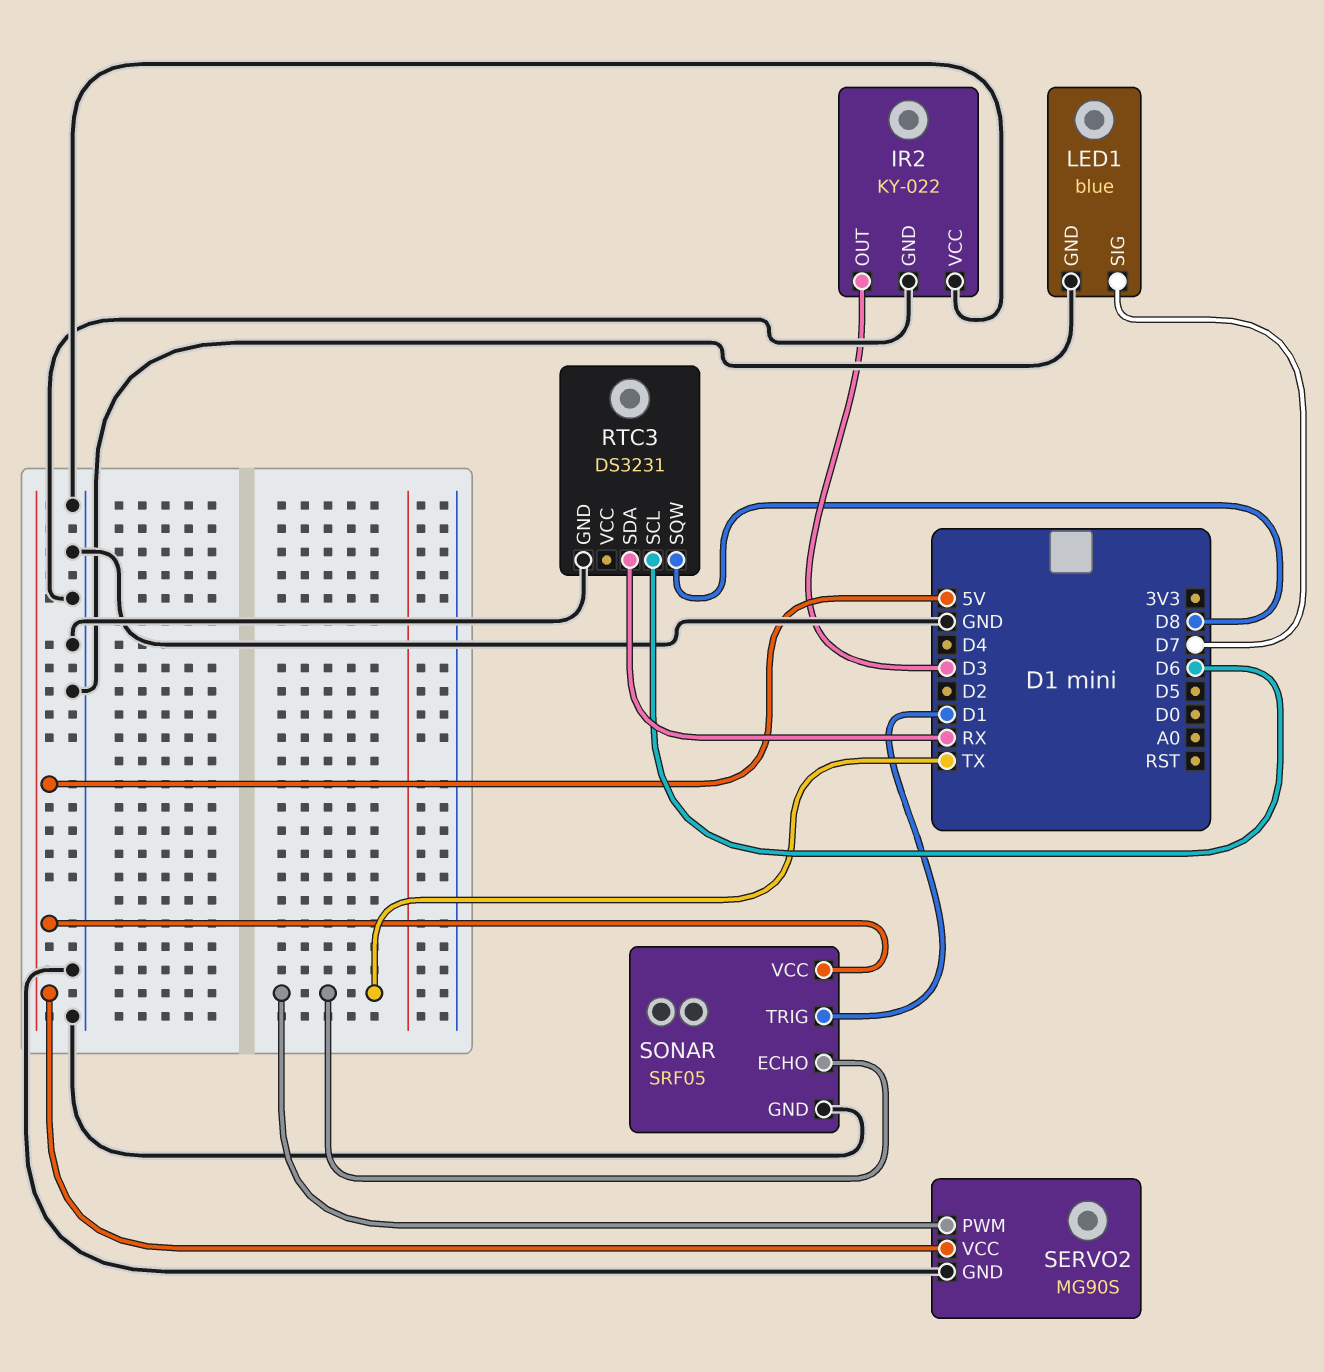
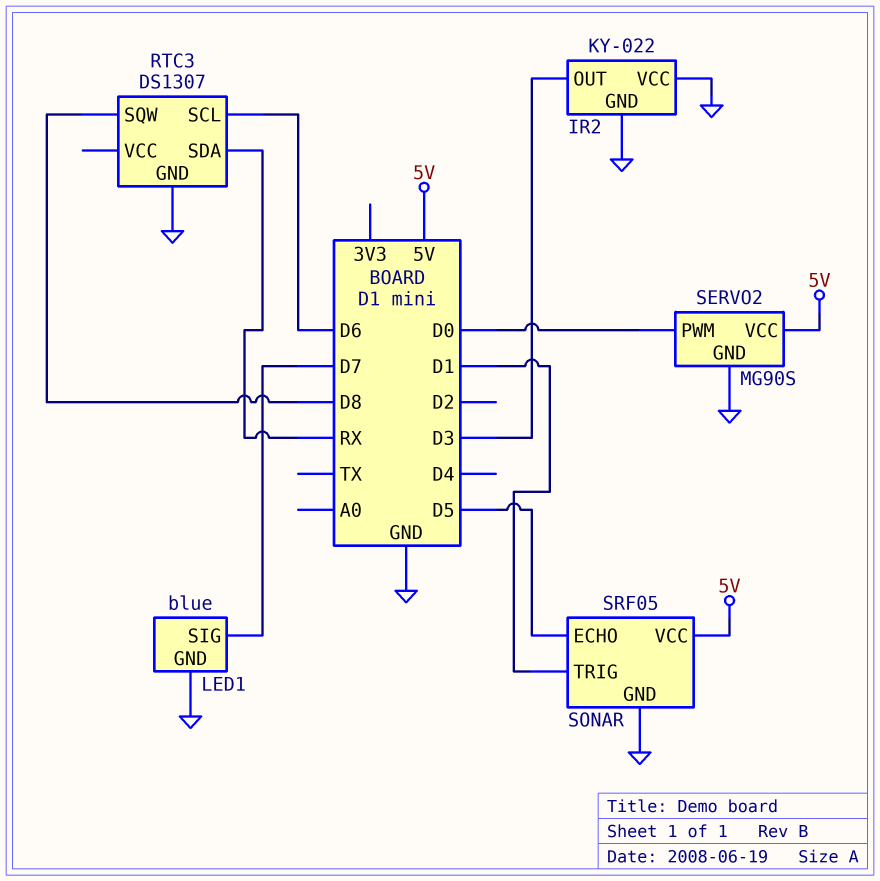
RTC3: DS3231 -> DS1307
SERVO2 pin PWM: TX -> D0
SONAR pin ECHO: TX -> D5

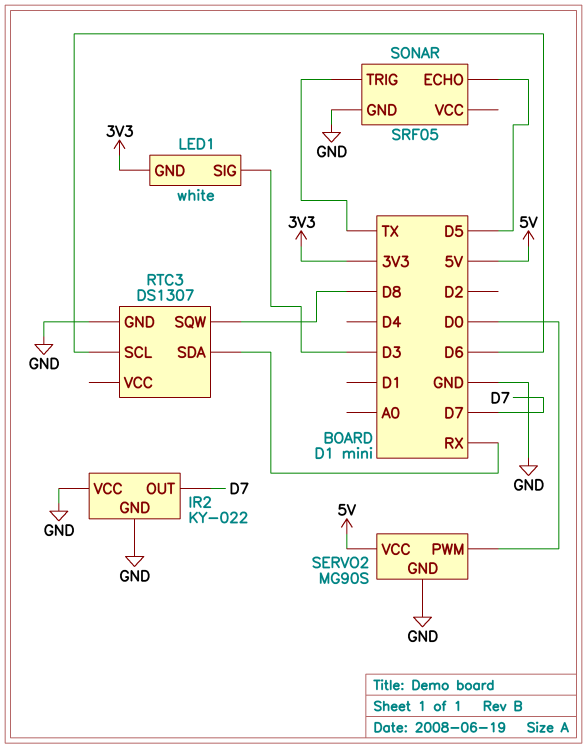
IR2 pin OUT: D3 -> D7
LED1: blue -> white
LED1 pin GND: GND -> 3V3
LED1 pin SIG: D7 -> D3
SONAR pin TRIG: D1 -> TX
SONAR pin VCC: 5V -> none

